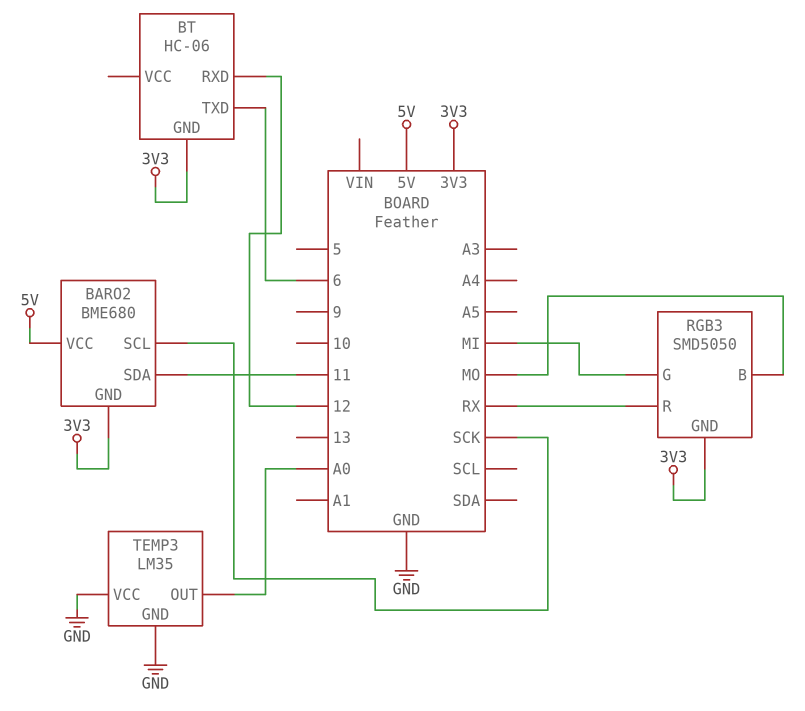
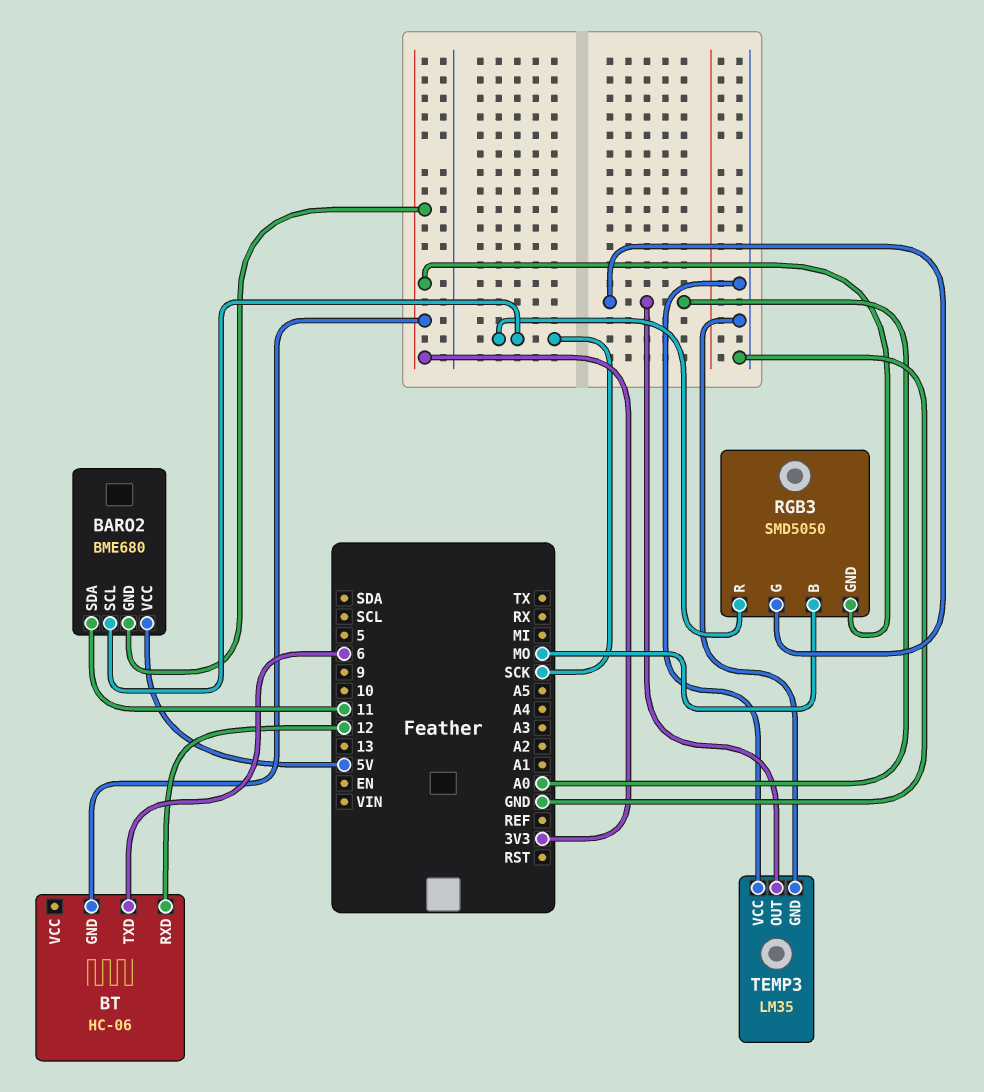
RGB3 pin G: MI -> A0
RGB3 pin R: RX -> SCK

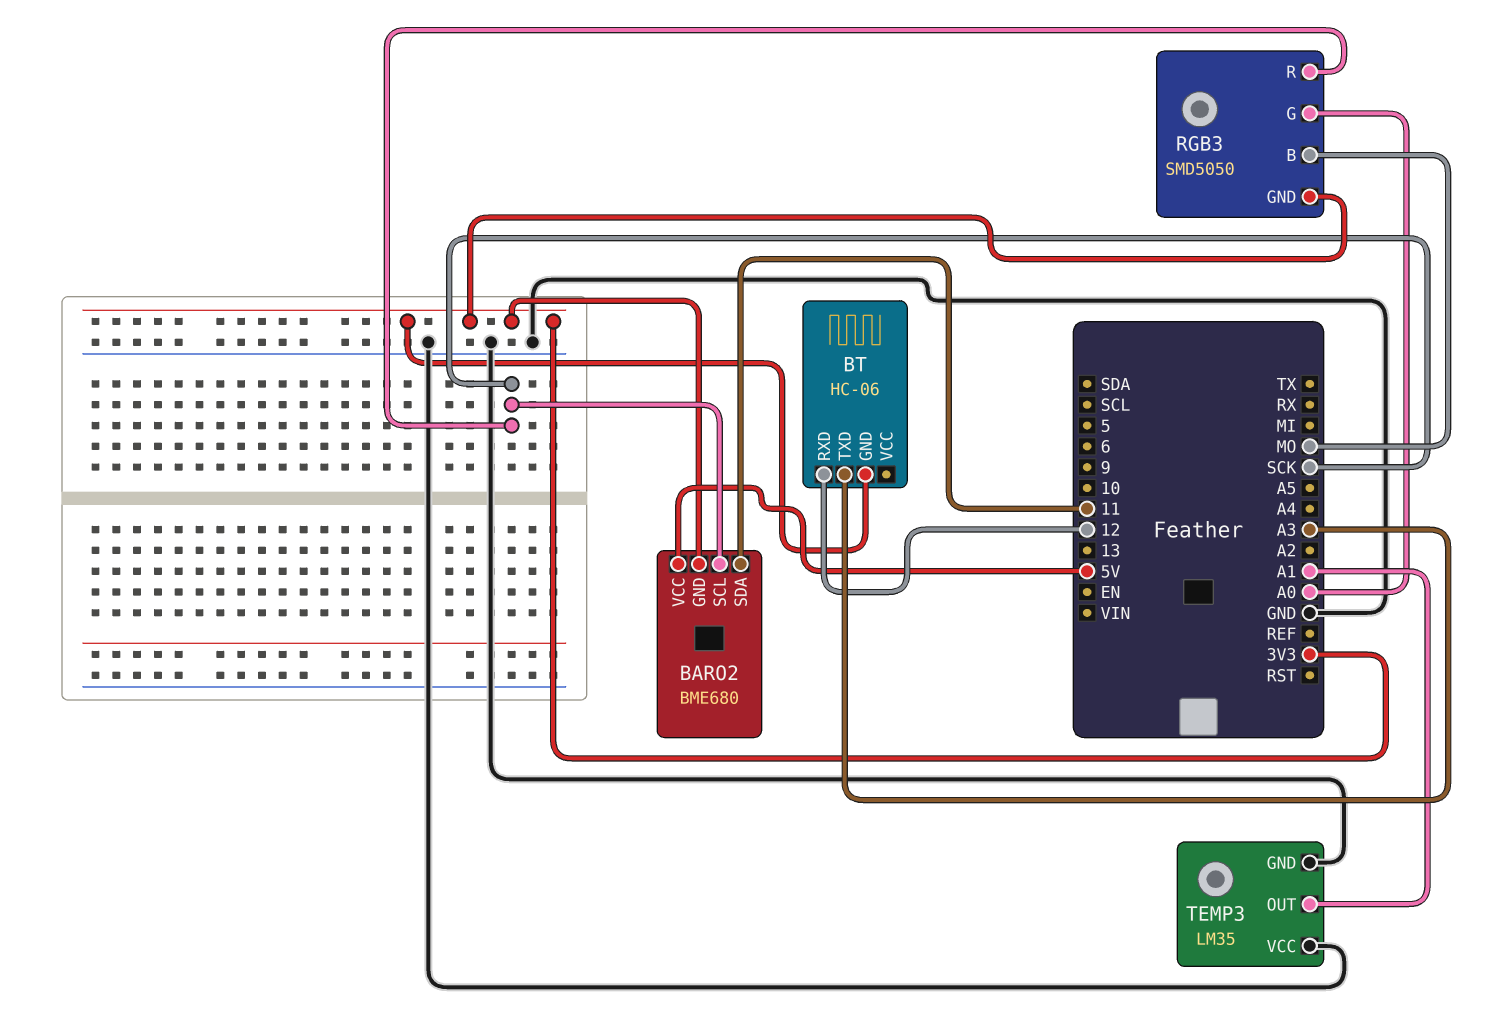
BT pin TXD: 6 -> A3
TEMP3 pin OUT: A0 -> A1

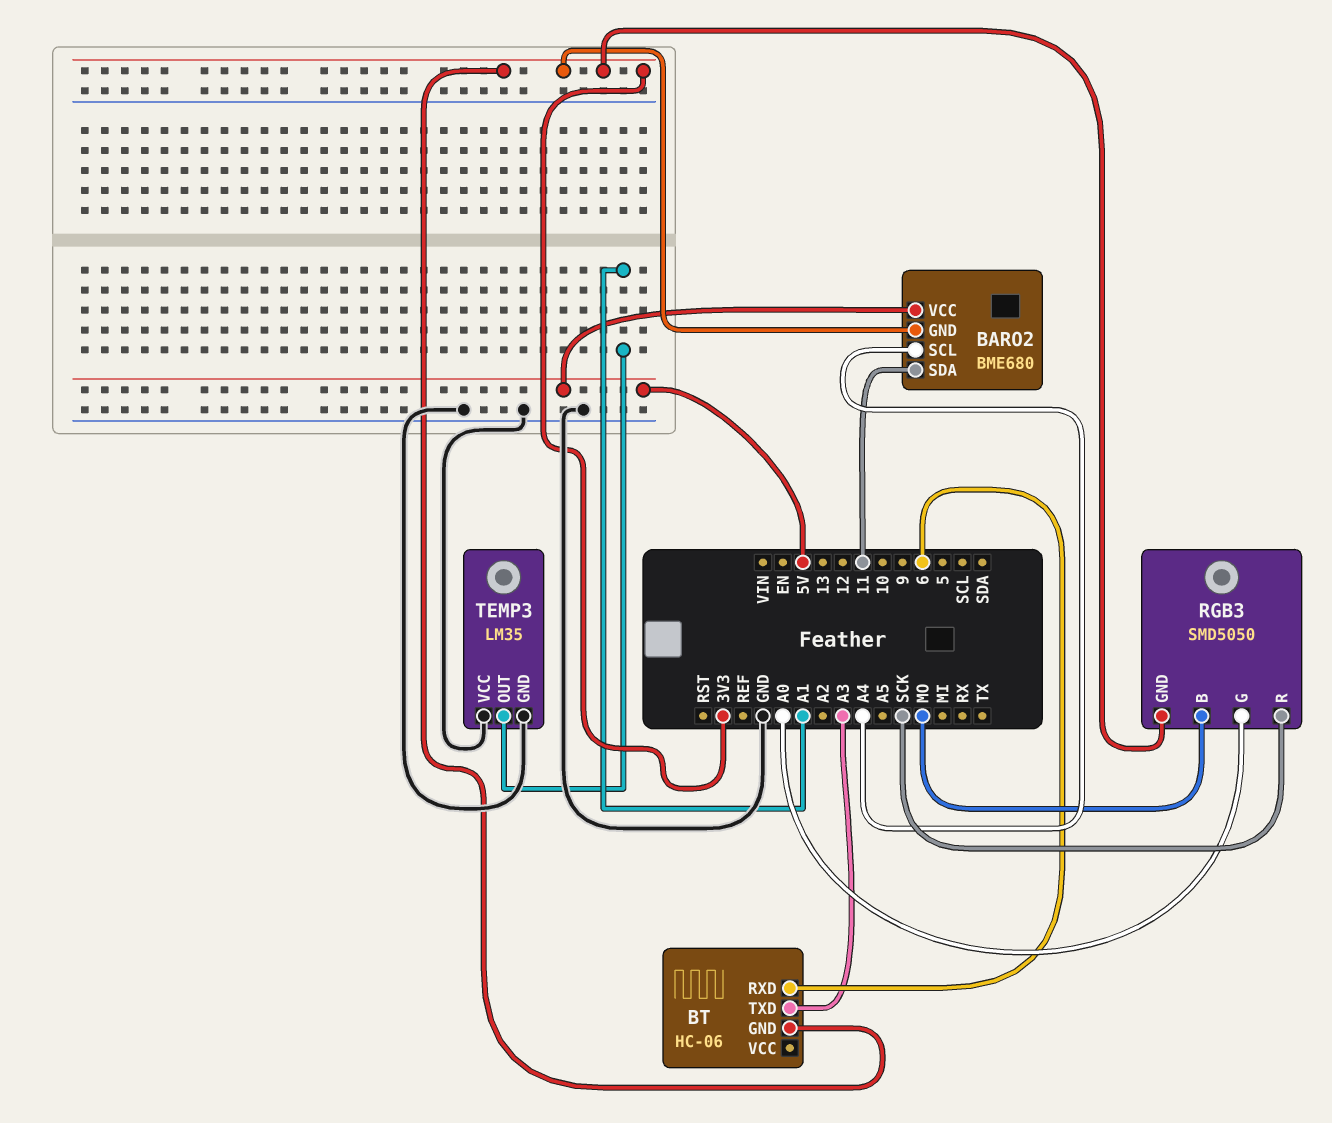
BARO2 pin SCL: SCK -> A4
BT pin RXD: 12 -> 6

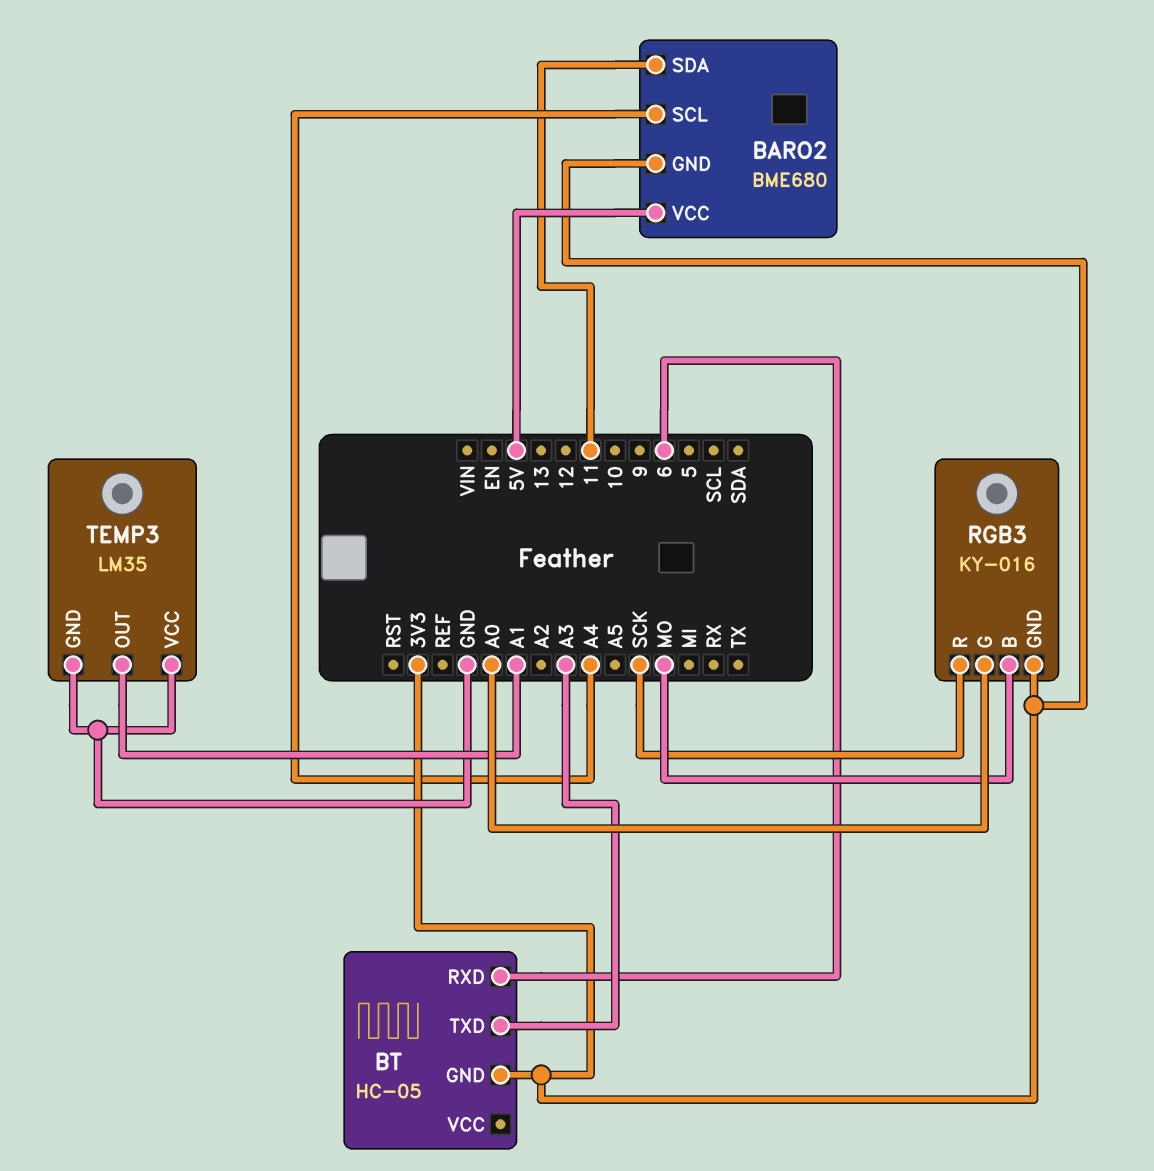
BT: HC-06 -> HC-05
RGB3: SMD5050 -> KY-016

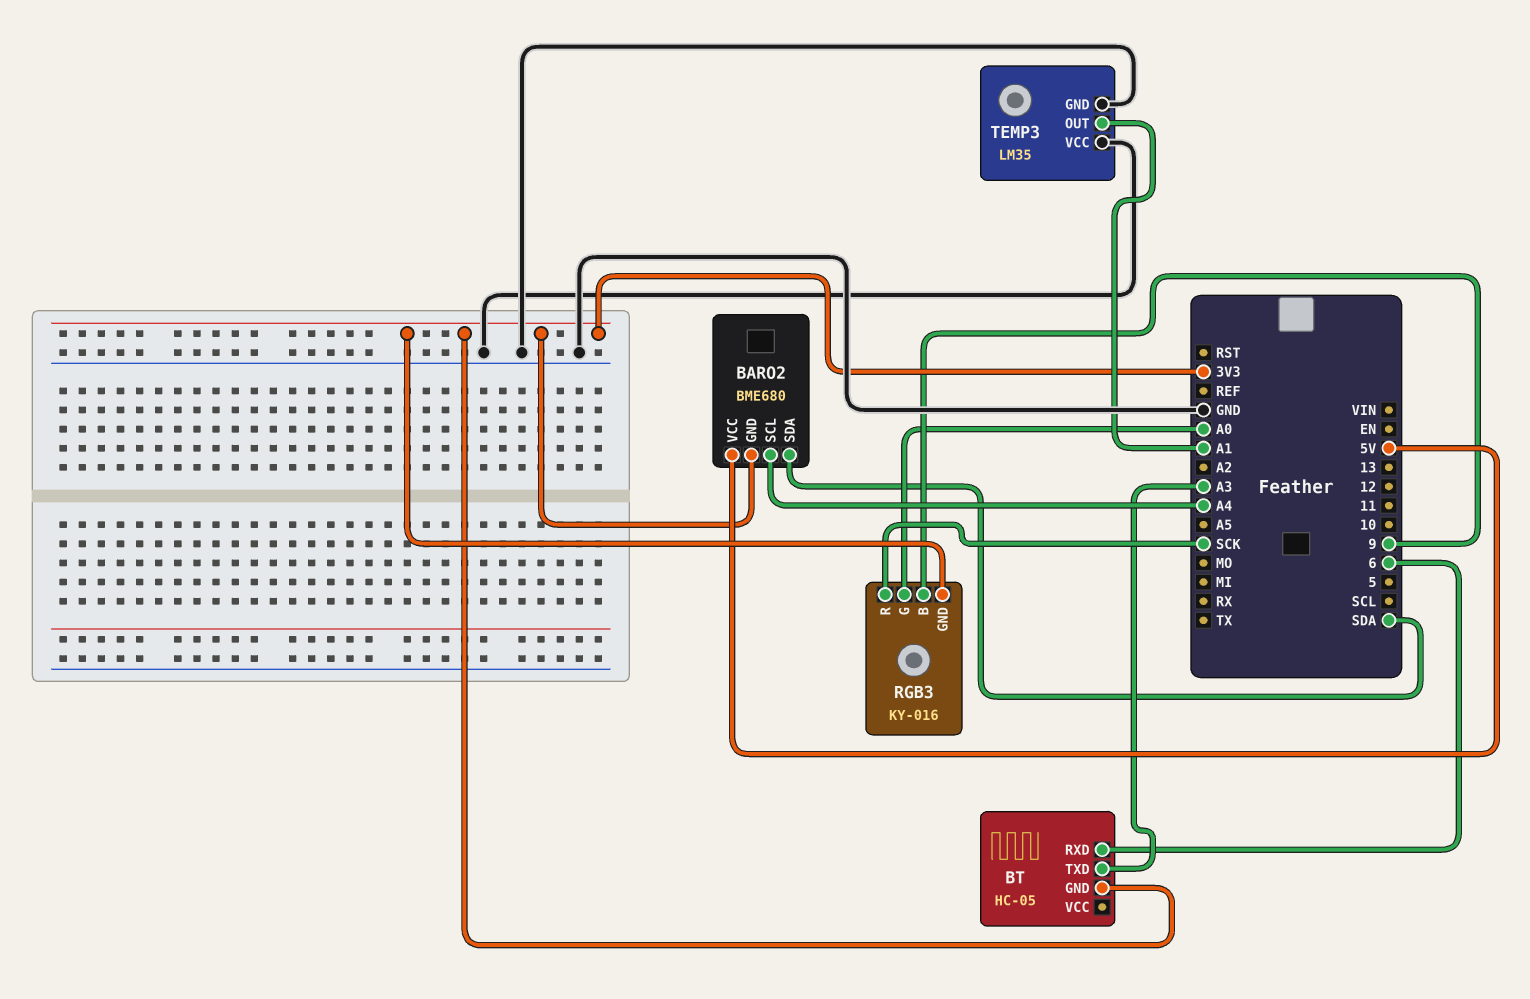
BARO2 pin SDA: 11 -> SDA
RGB3 pin B: MO -> 9

